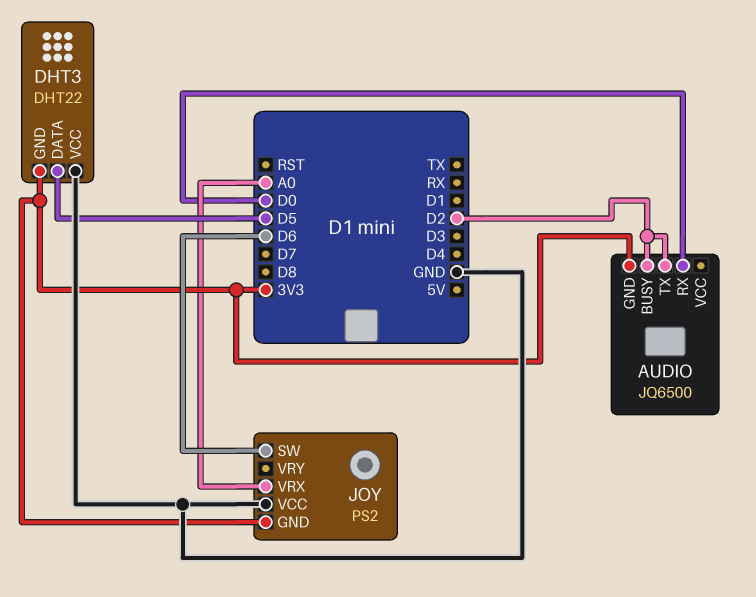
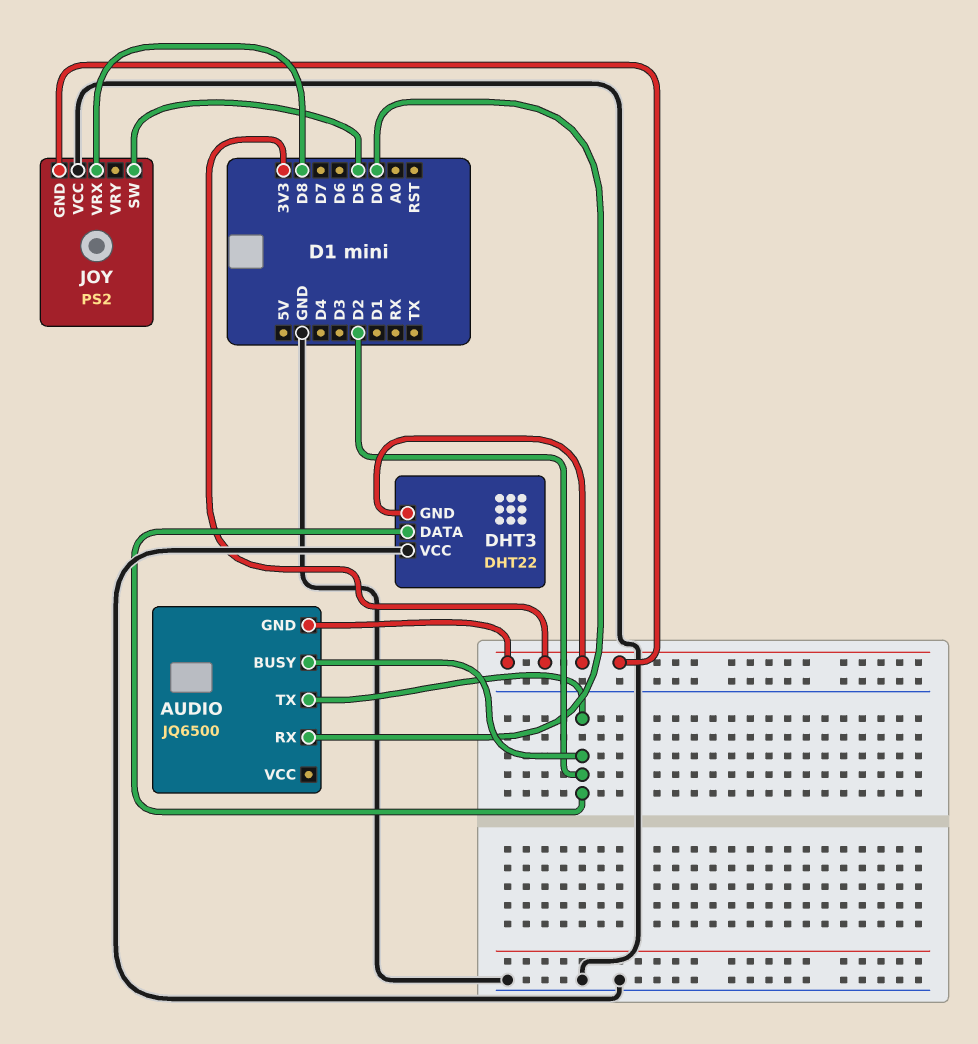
DHT3 pin DATA: D5 -> D2
JOY pin SW: D6 -> D5
JOY pin VRX: A0 -> D8

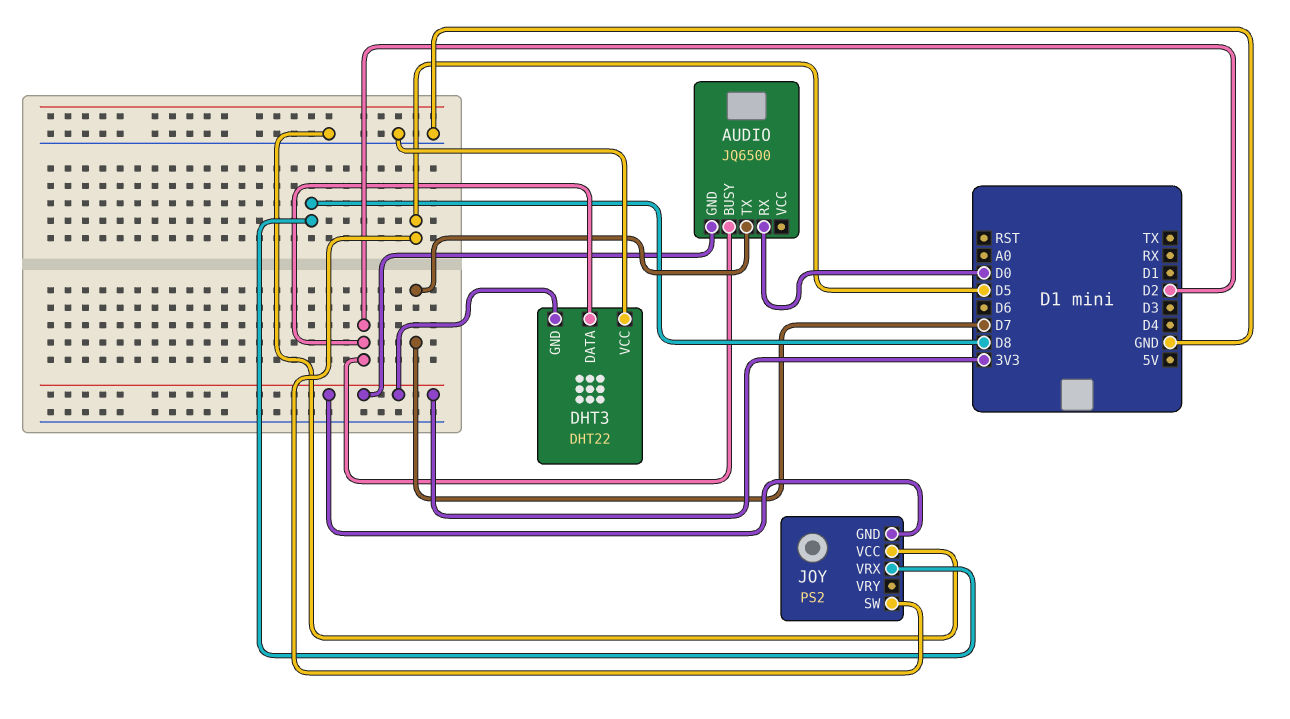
AUDIO pin TX: D2 -> D7

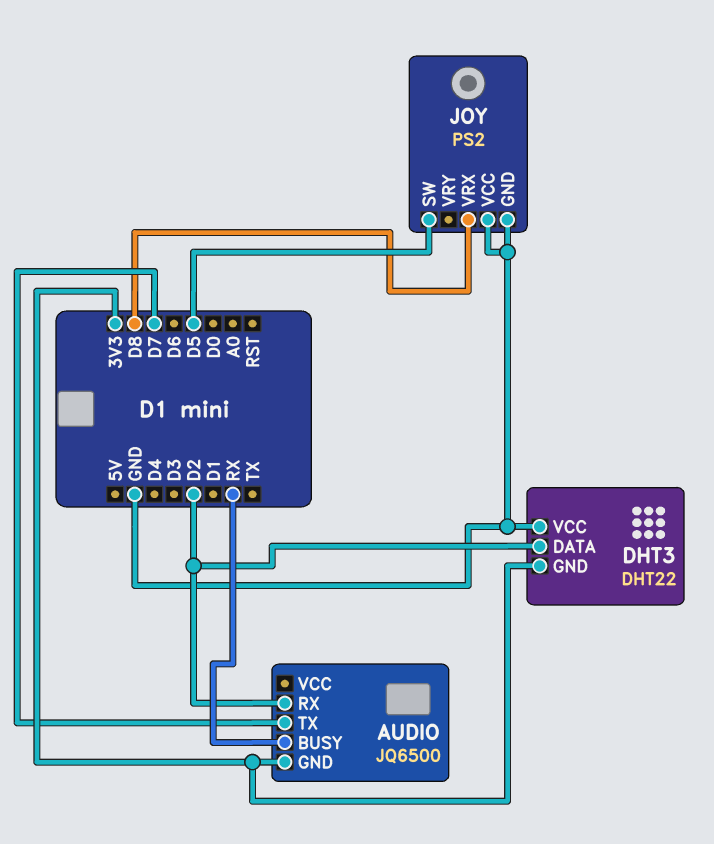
AUDIO pin BUSY: D2 -> RX
AUDIO pin RX: D0 -> D2
JOY pin GND: 3V3 -> GND

